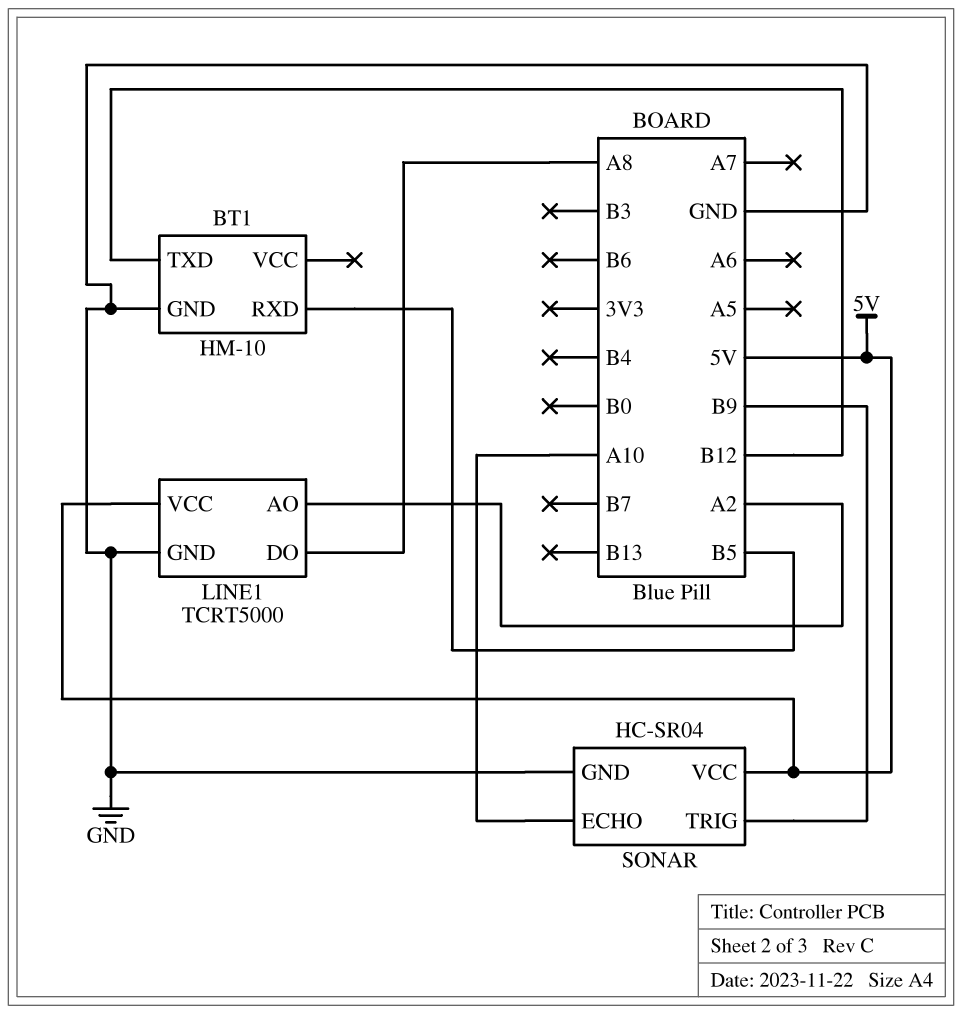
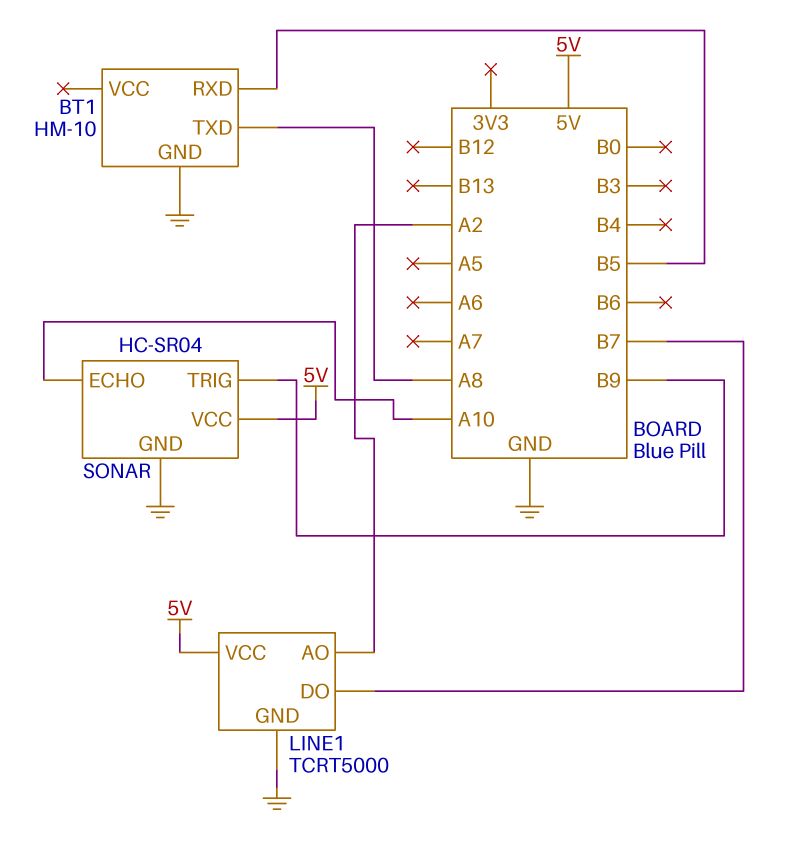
BT1 pin TXD: B12 -> A8
LINE1 pin DO: A8 -> B7

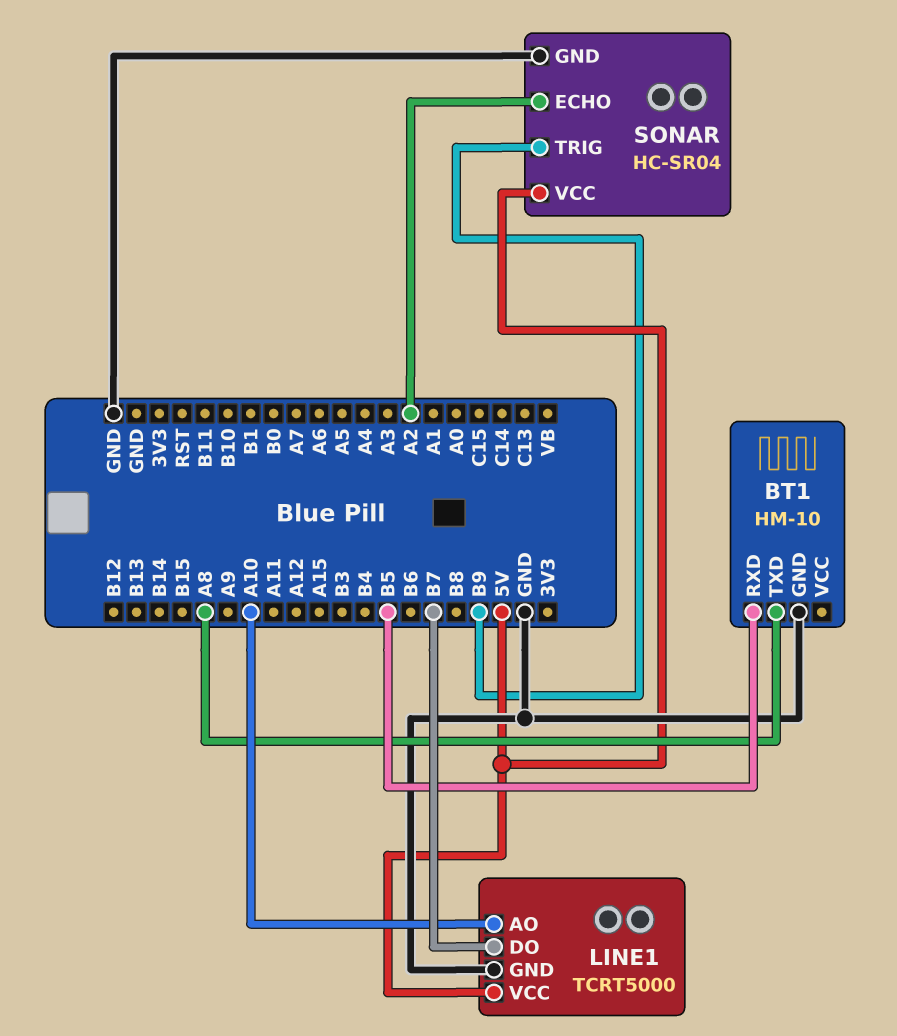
LINE1 pin AO: A2 -> A10
SONAR pin ECHO: A10 -> A2

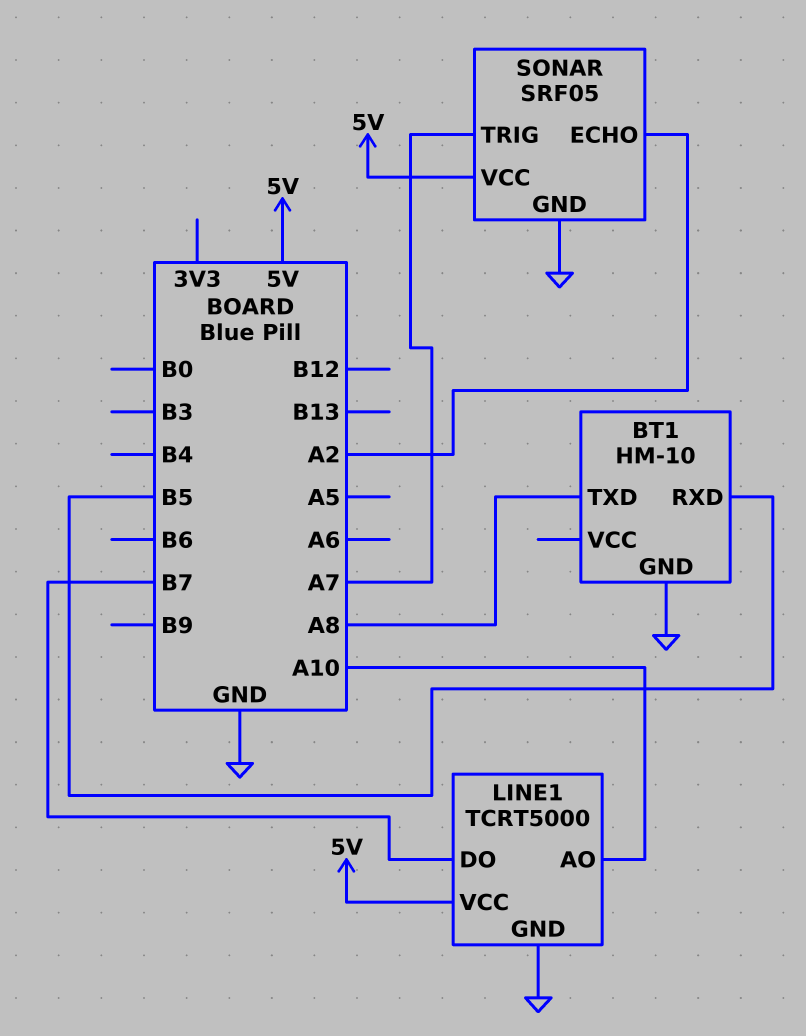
SONAR: HC-SR04 -> SRF05
SONAR pin TRIG: B9 -> A7

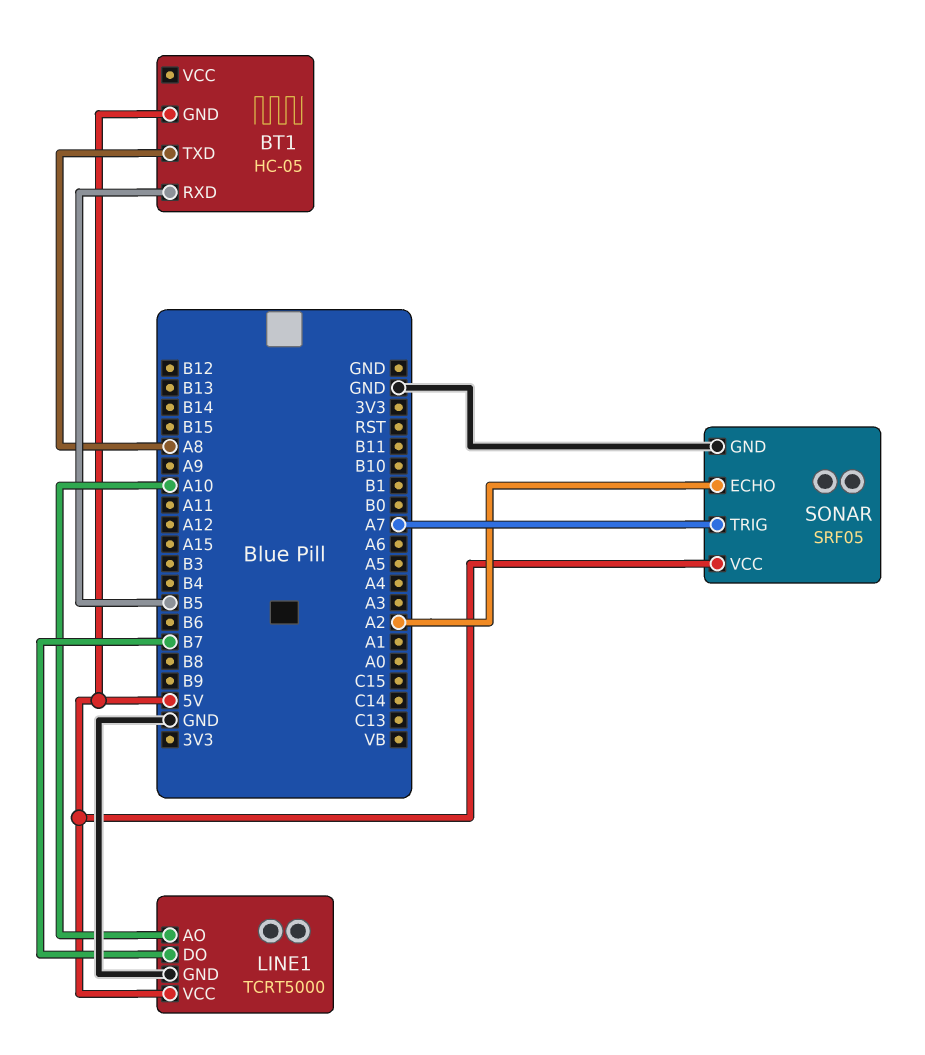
BT1: HM-10 -> HC-05
BT1 pin GND: GND -> 5V

